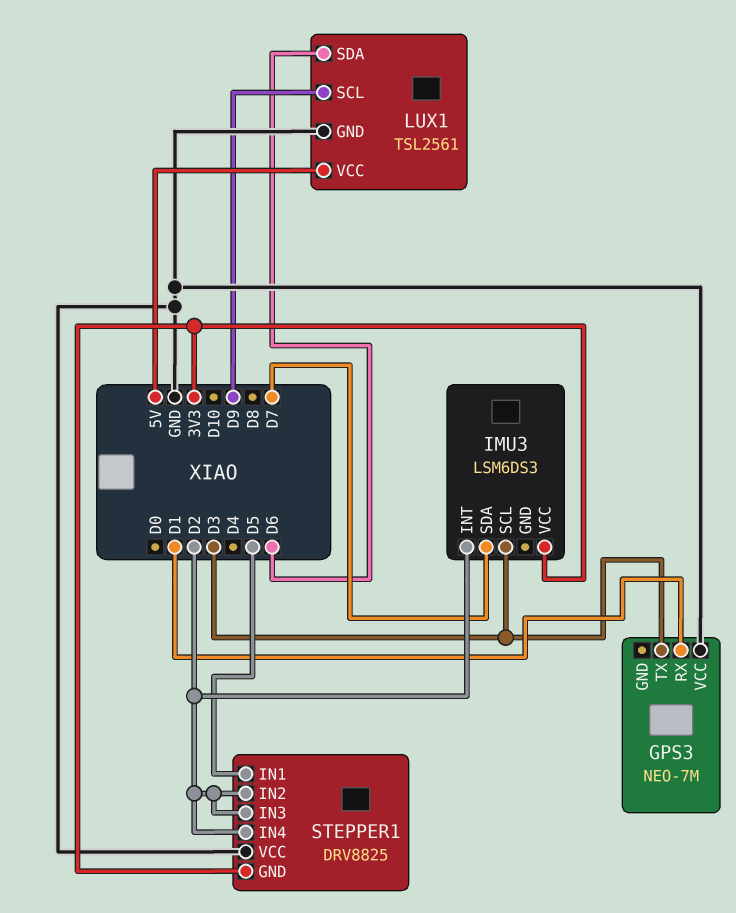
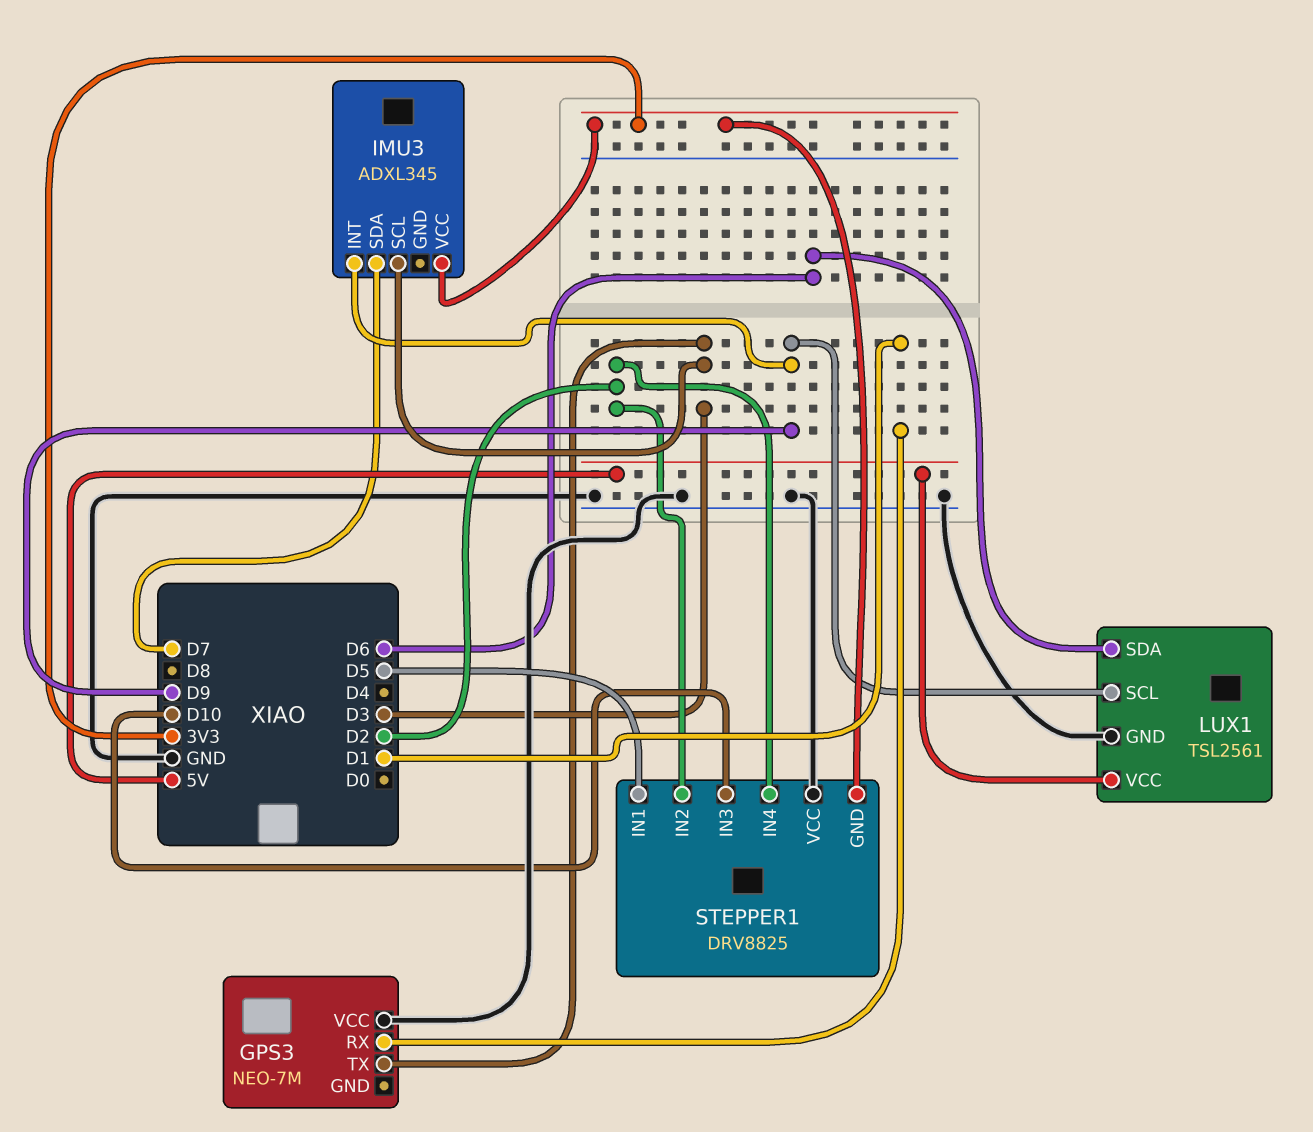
IMU3: LSM6DS3 -> ADXL345
IMU3 pin INT: D2 -> D9
STEPPER1 pin IN3: D2 -> D10

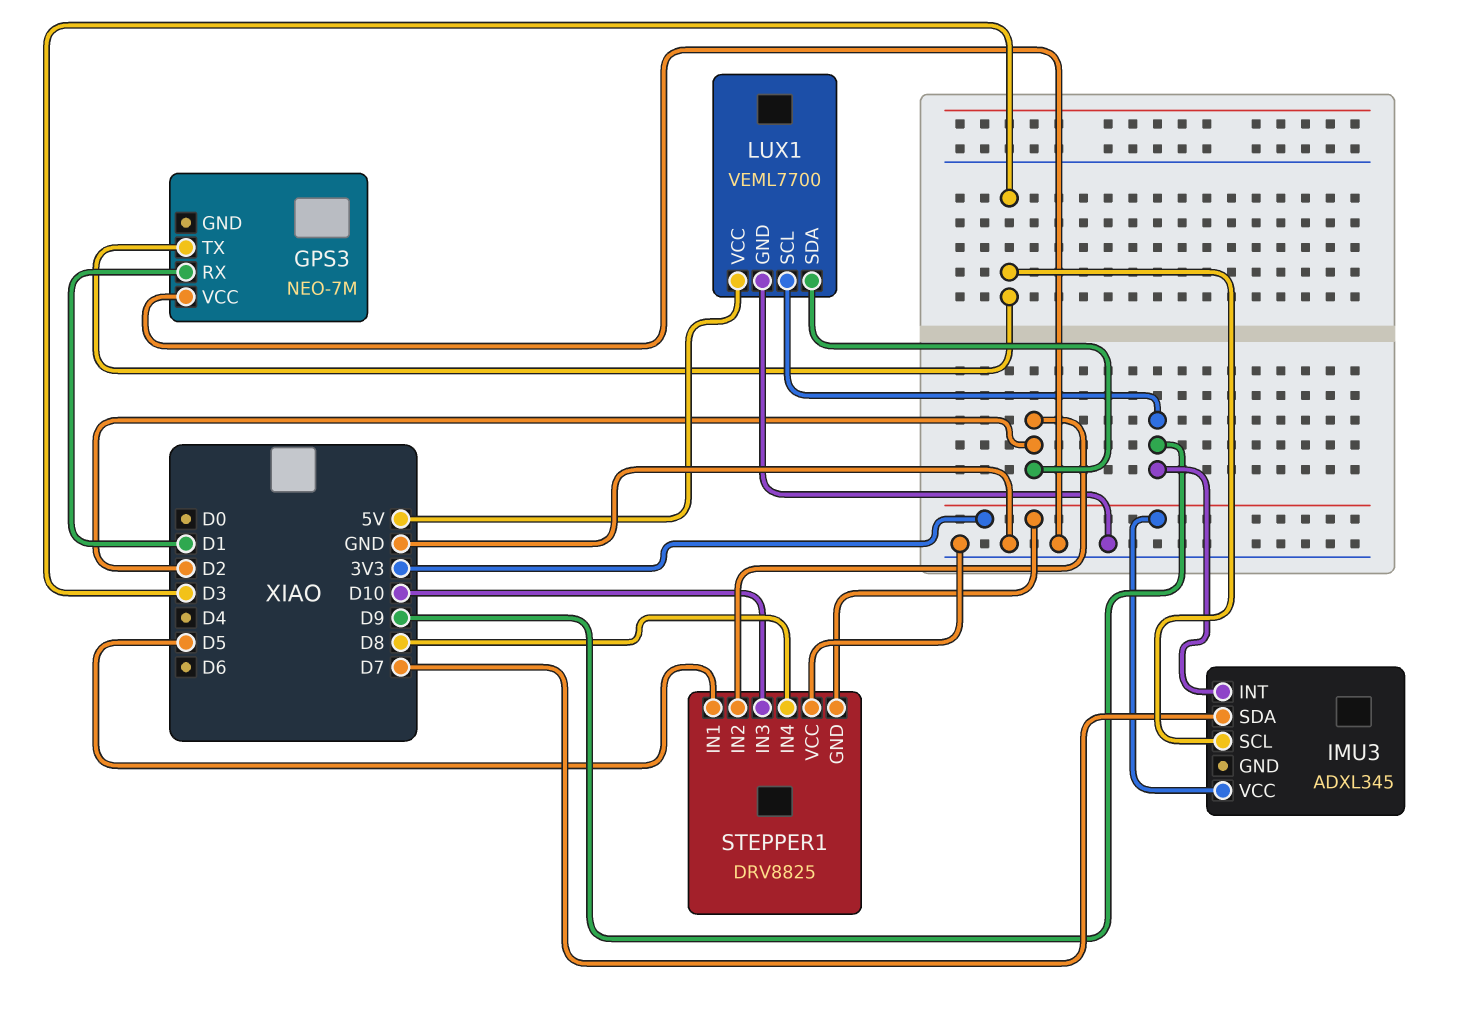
LUX1: TSL2561 -> VEML7700
LUX1 pin SDA: D6 -> D2
STEPPER1 pin IN4: D2 -> D8

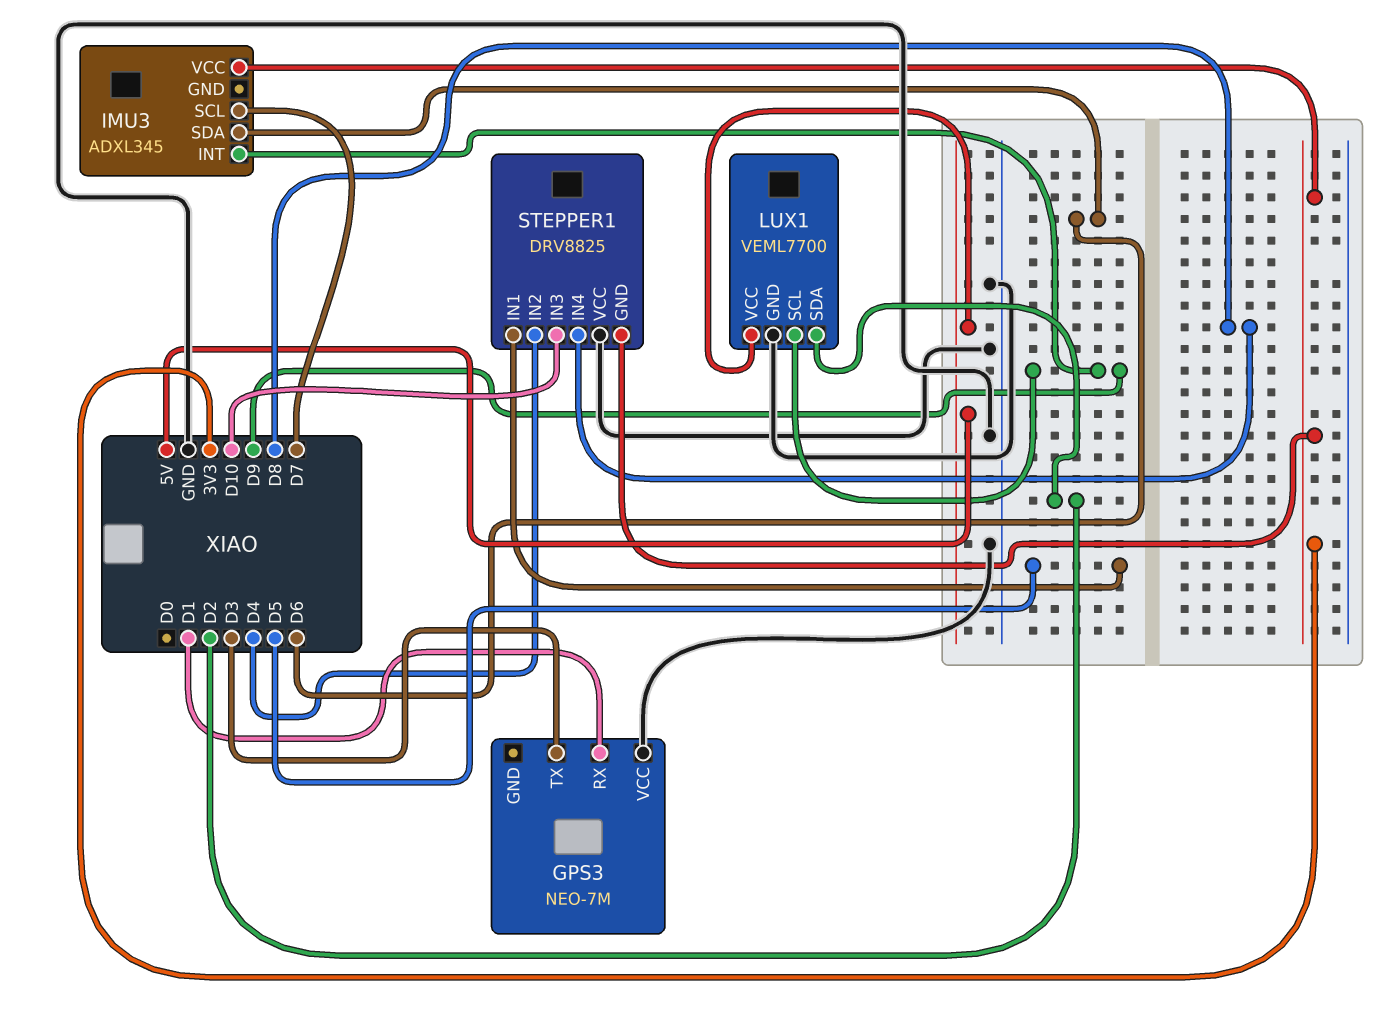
IMU3 pin SCL: D3 -> D7
IMU3 pin SDA: D7 -> D6
STEPPER1 pin IN2: D2 -> D4

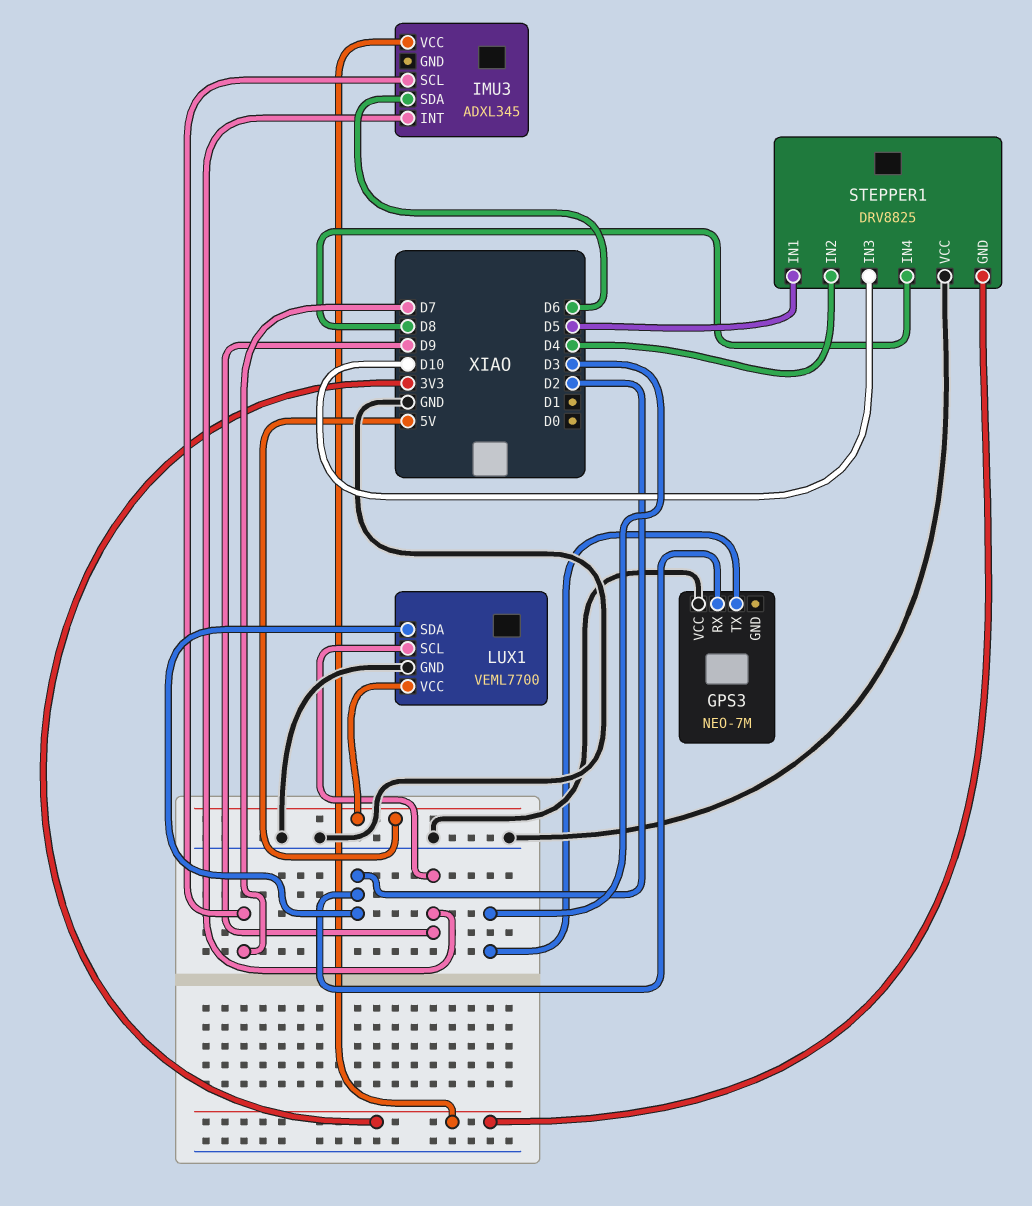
GPS3 pin RX: D1 -> D2

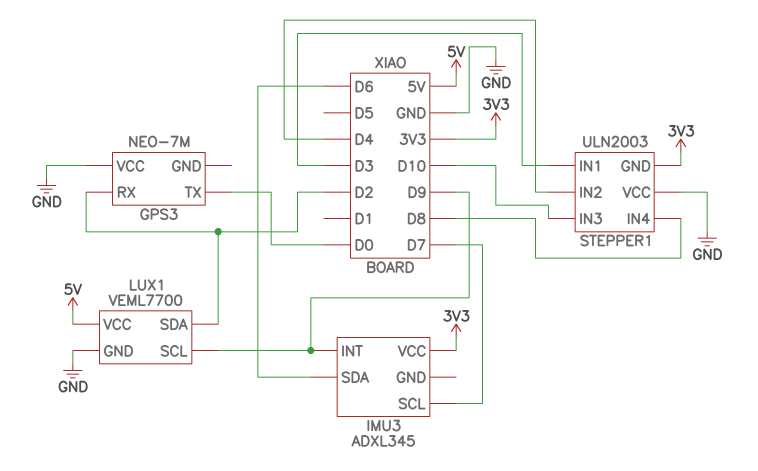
GPS3 pin TX: D3 -> D0
STEPPER1: DRV8825 -> ULN2003
STEPPER1 pin IN1: D5 -> D3

